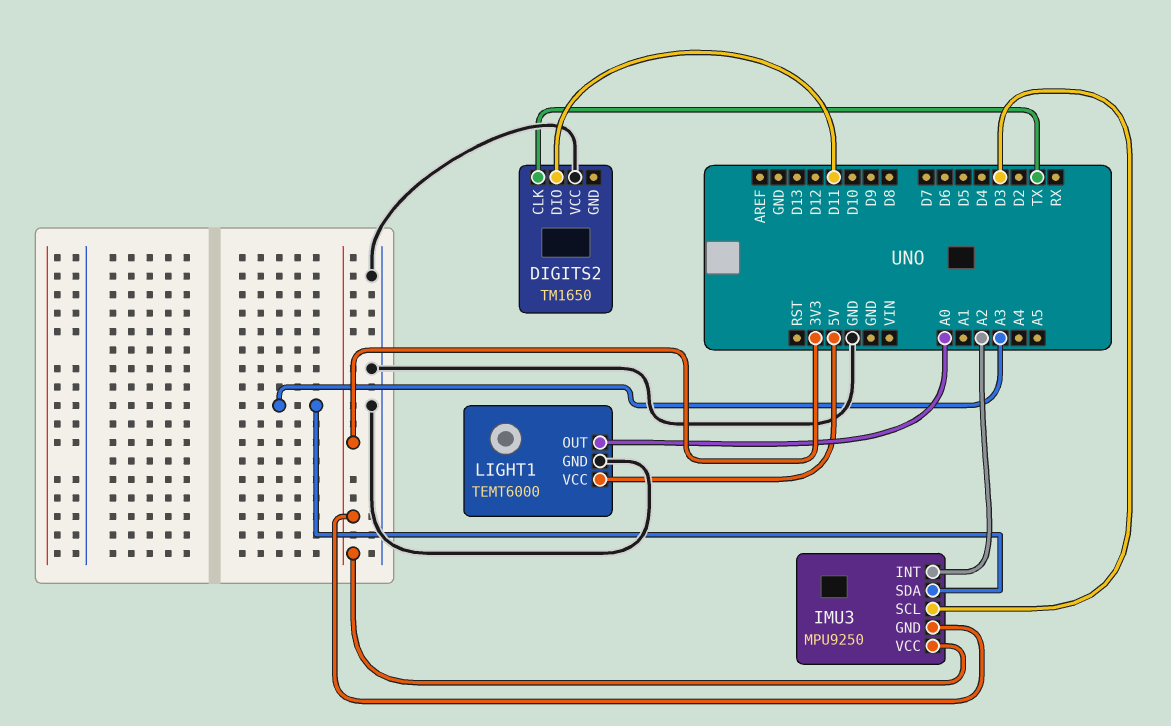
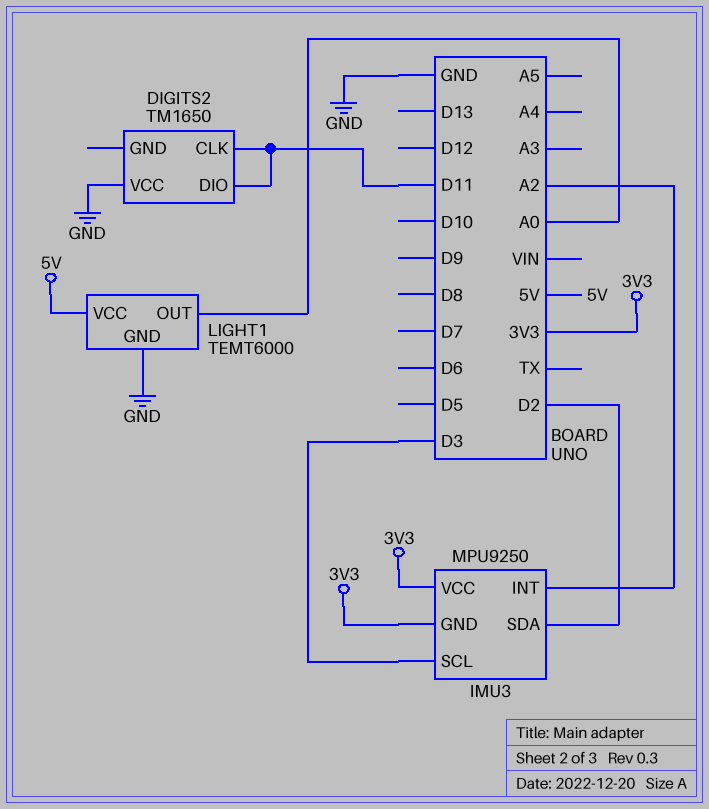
DIGITS2 pin CLK: TX -> D11
IMU3 pin SDA: A3 -> D2

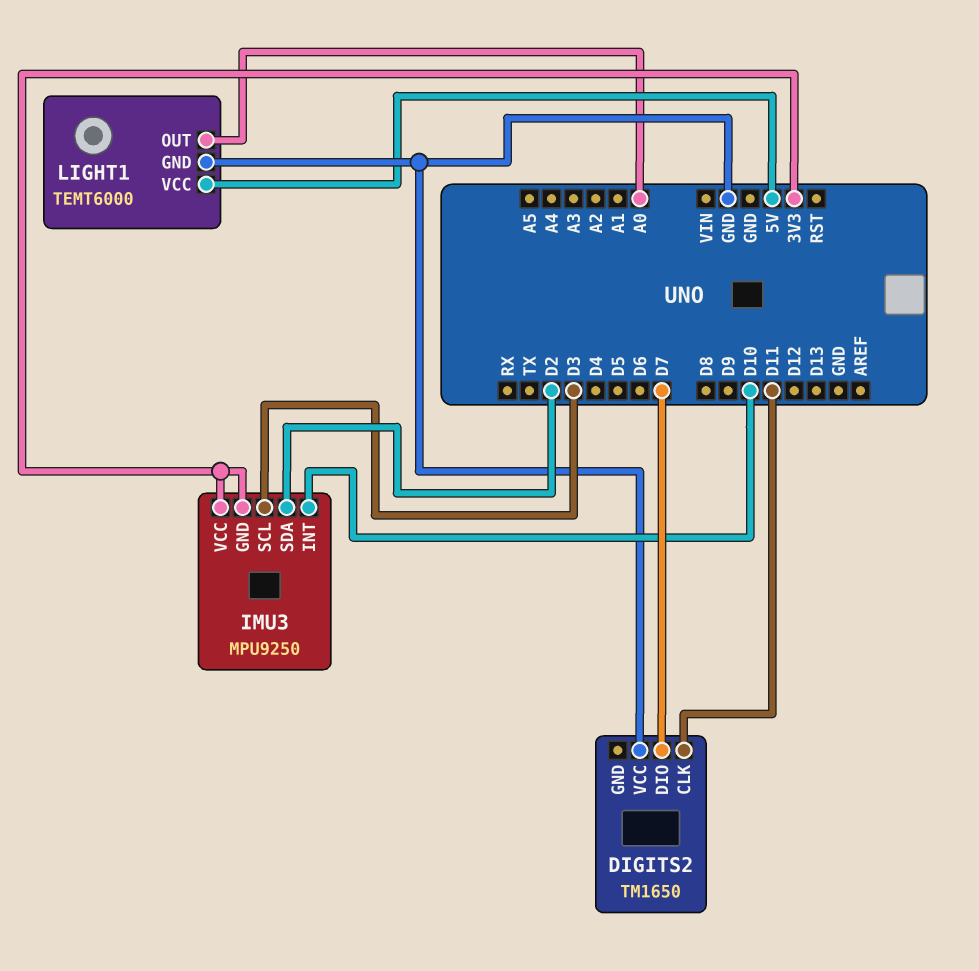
DIGITS2 pin DIO: D11 -> D7
IMU3 pin INT: A2 -> D10

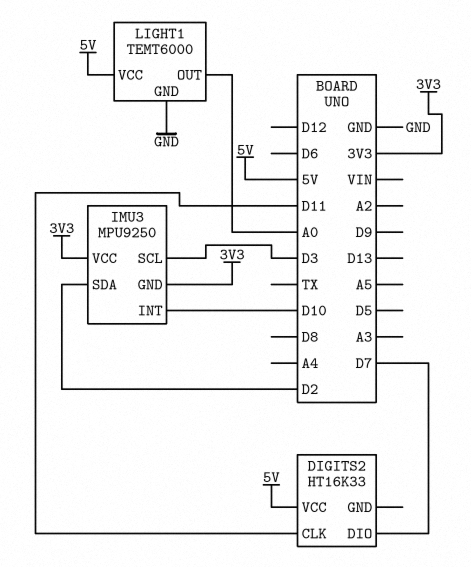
DIGITS2: TM1650 -> HT16K33
DIGITS2 pin VCC: GND -> 5V

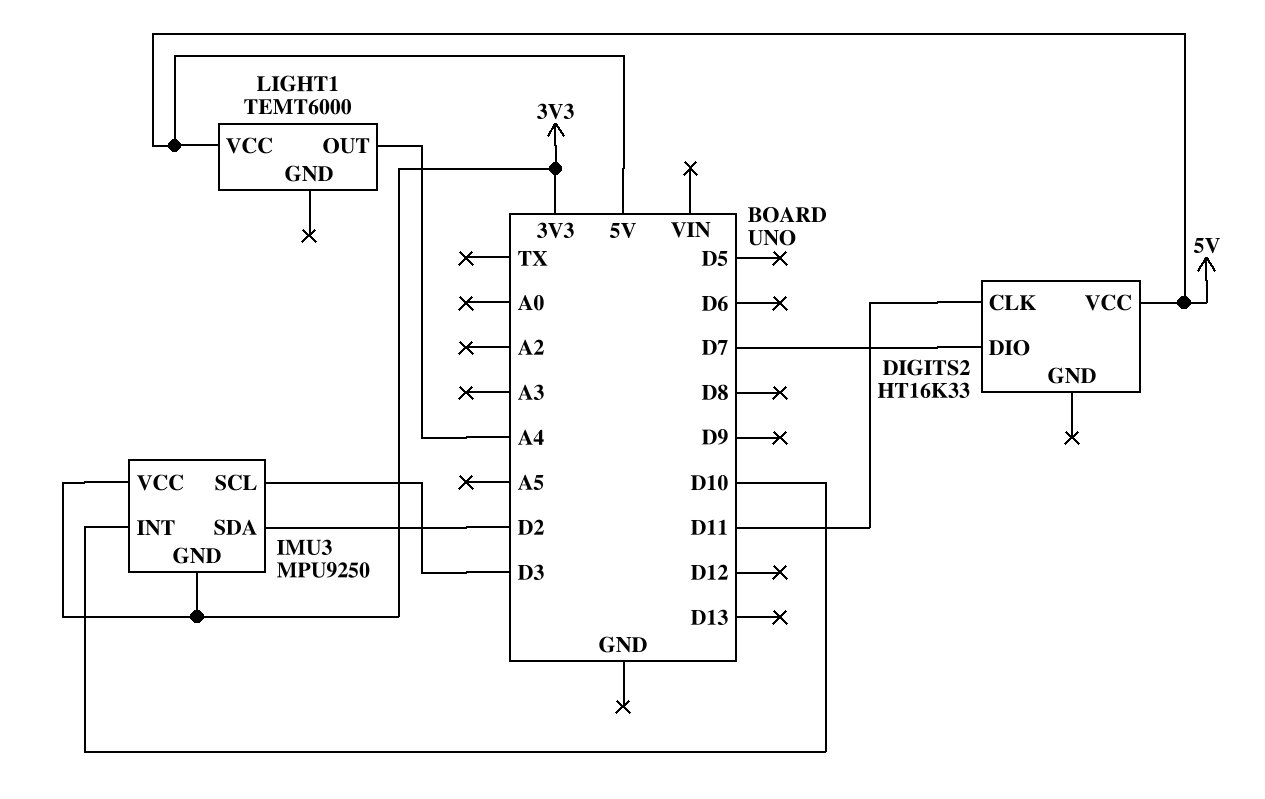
LIGHT1 pin GND: GND -> none
LIGHT1 pin OUT: A0 -> A4

